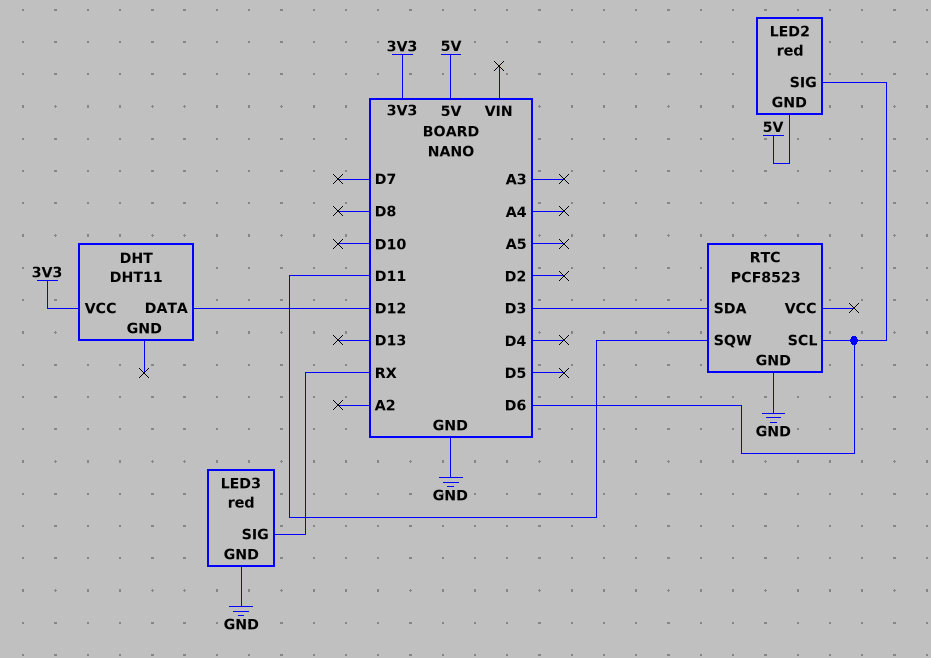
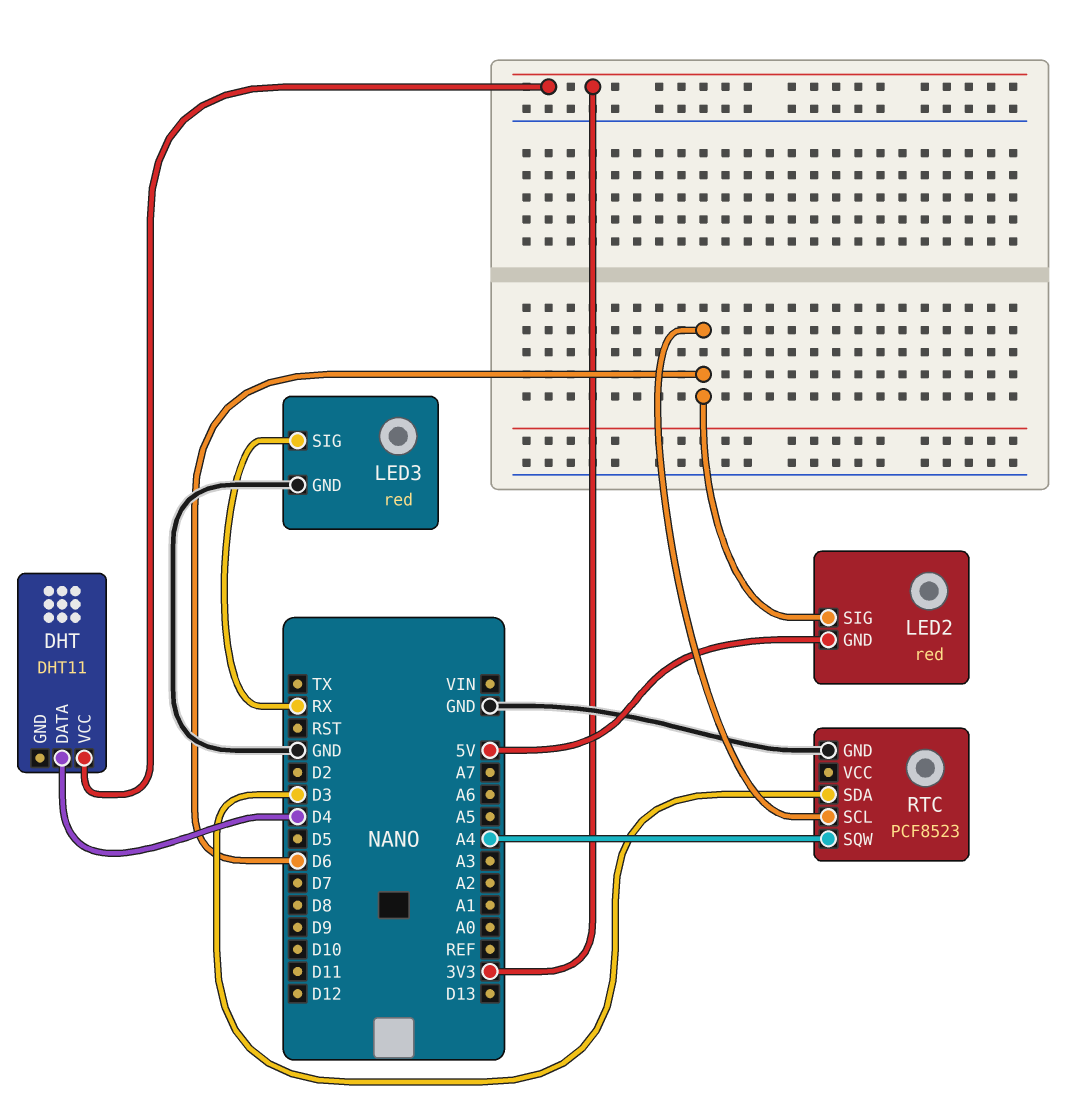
DHT pin DATA: D12 -> D4
RTC pin SQW: D11 -> A4

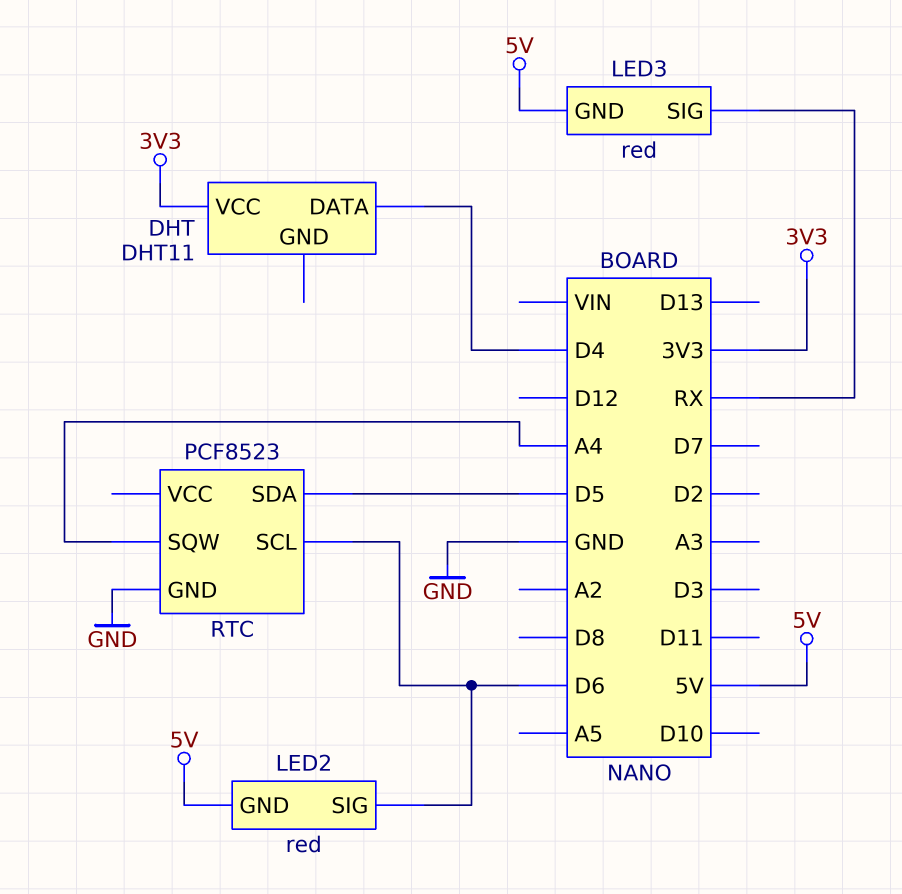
LED3 pin GND: GND -> 5V
RTC pin SDA: D3 -> D5

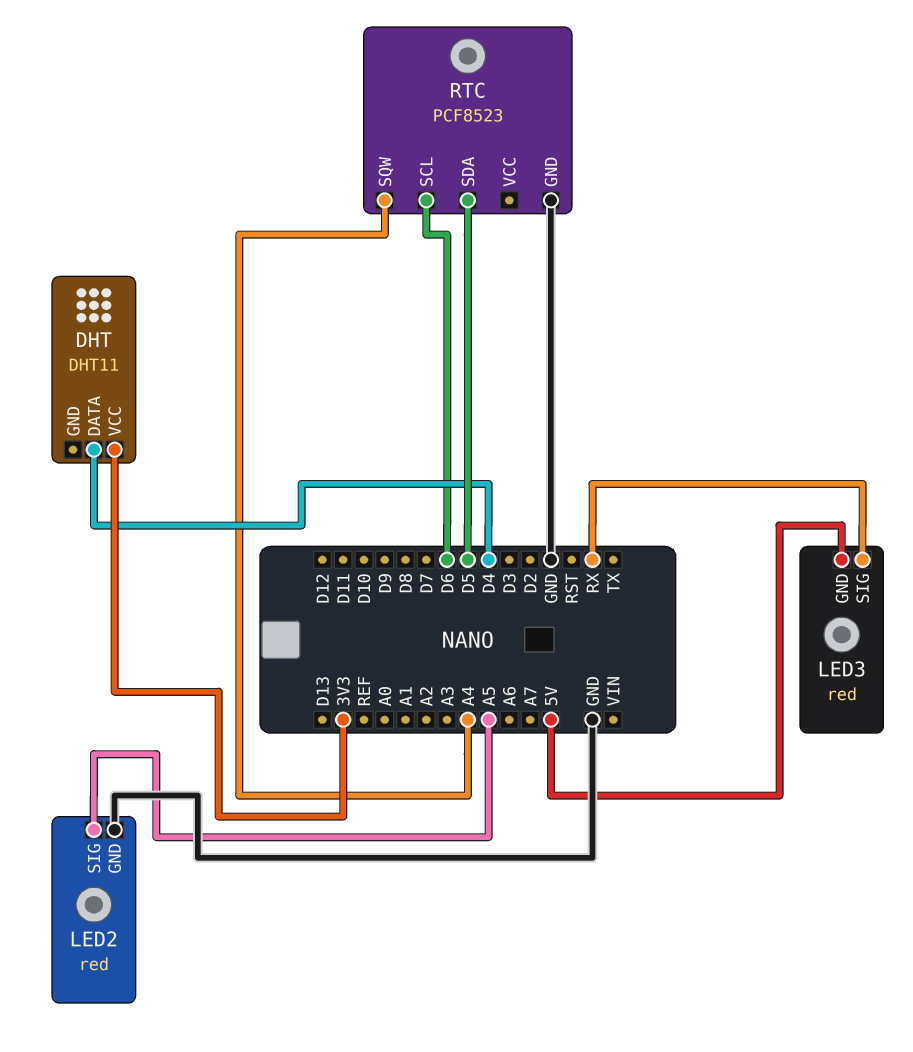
LED2 pin GND: 5V -> GND
LED2 pin SIG: D6 -> A5

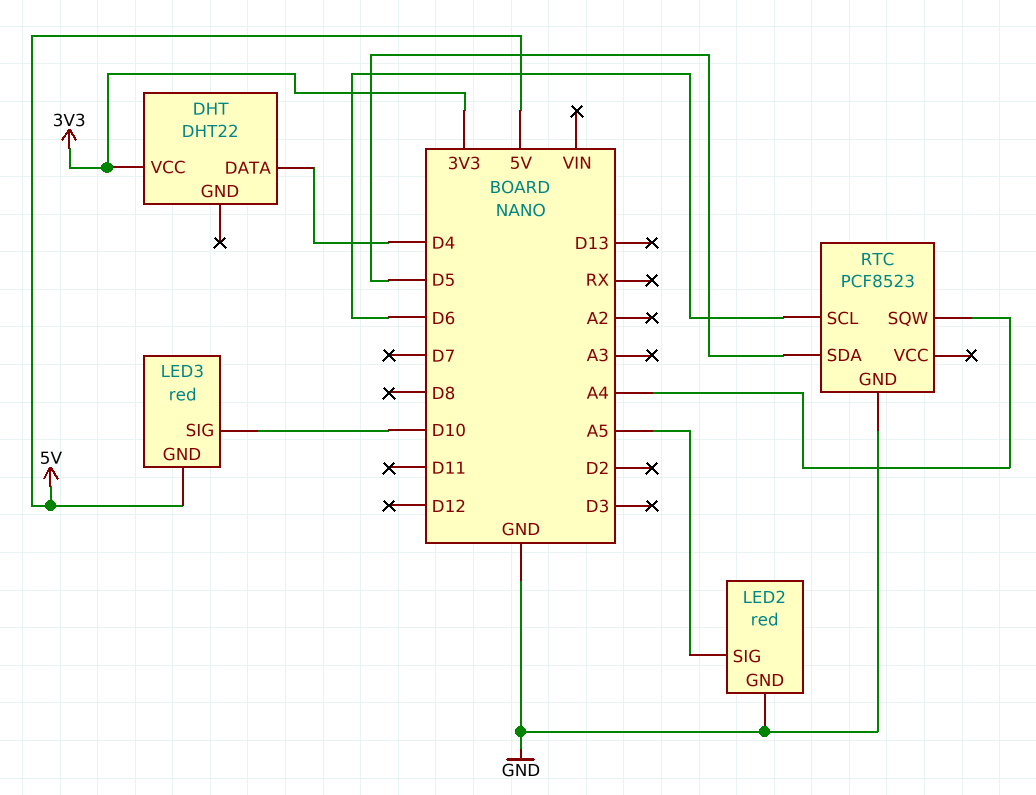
DHT: DHT11 -> DHT22
LED3 pin SIG: RX -> D10

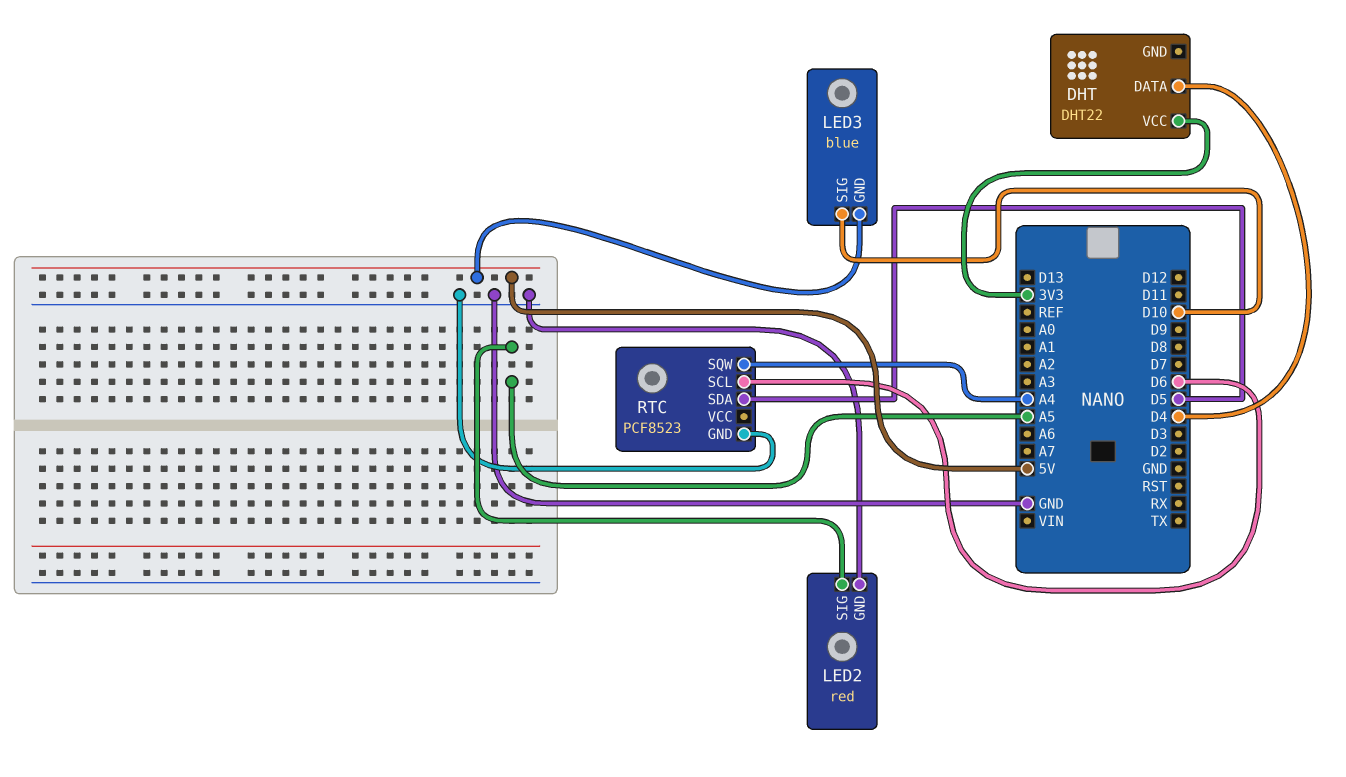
LED3: red -> blue

